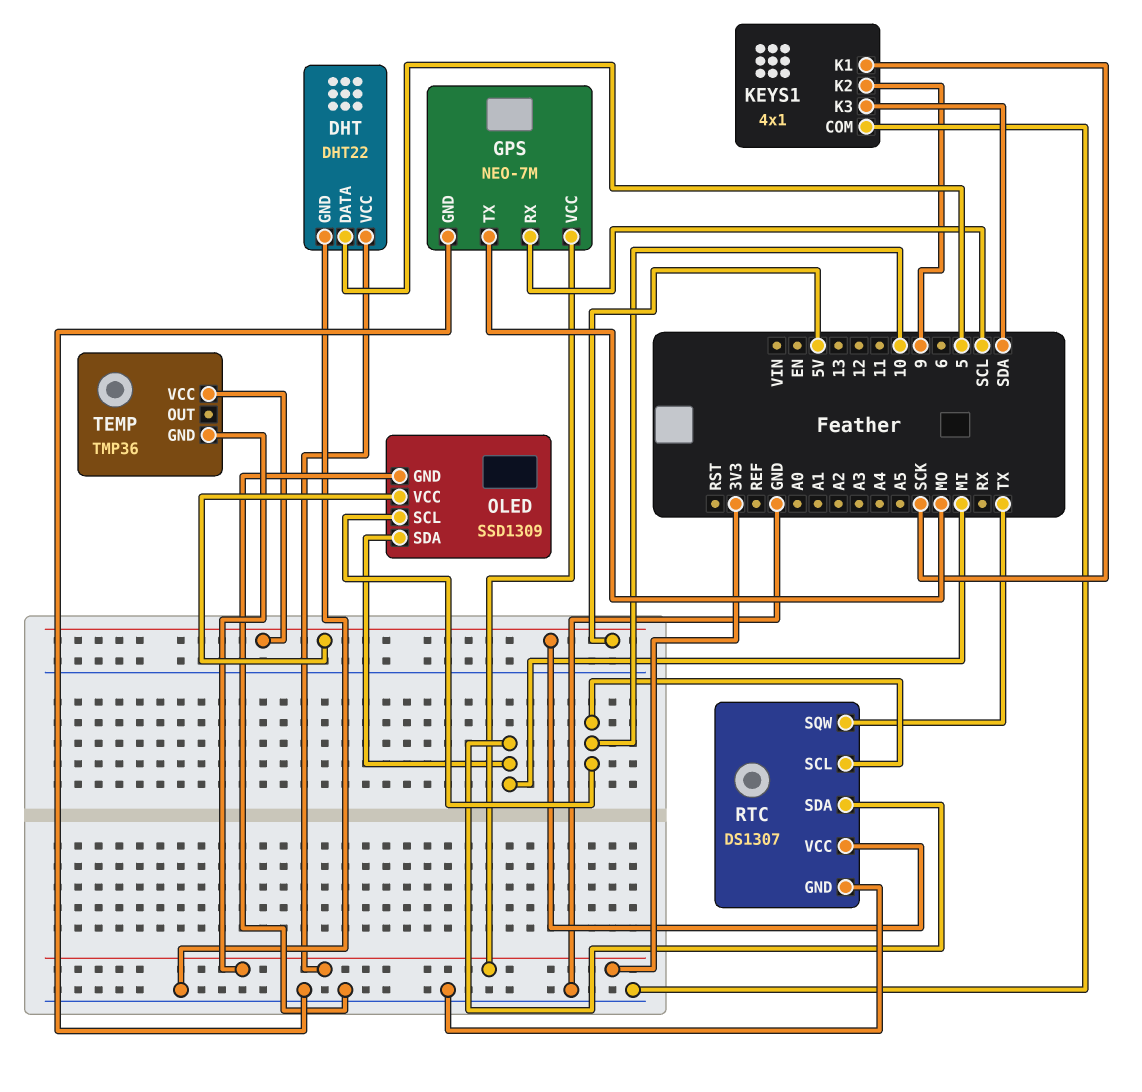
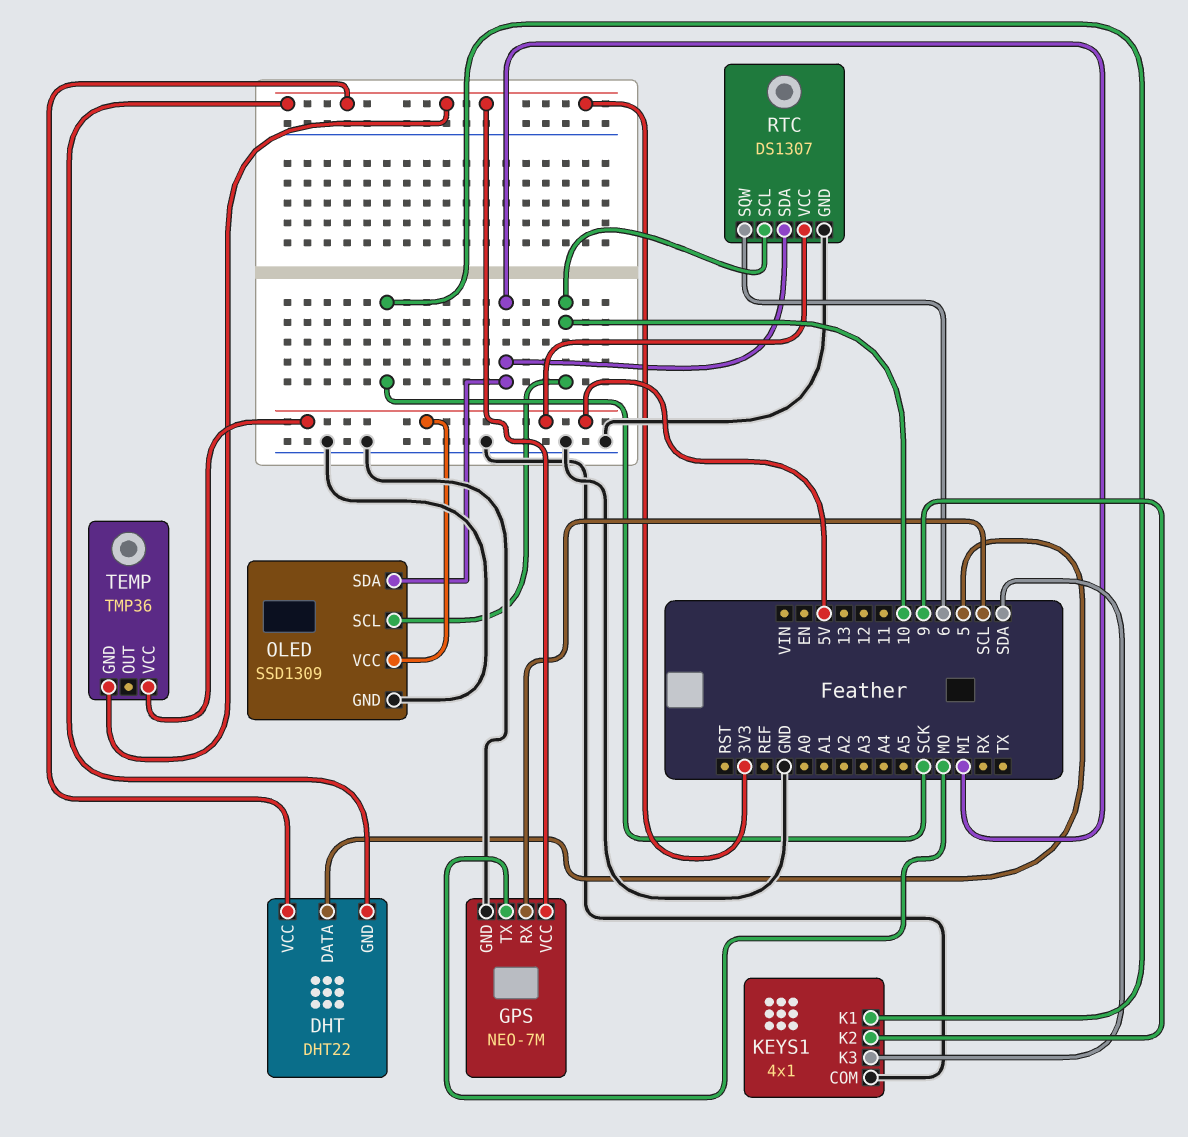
DHT pin GND: GND -> 3V3
RTC pin SQW: TX -> 6

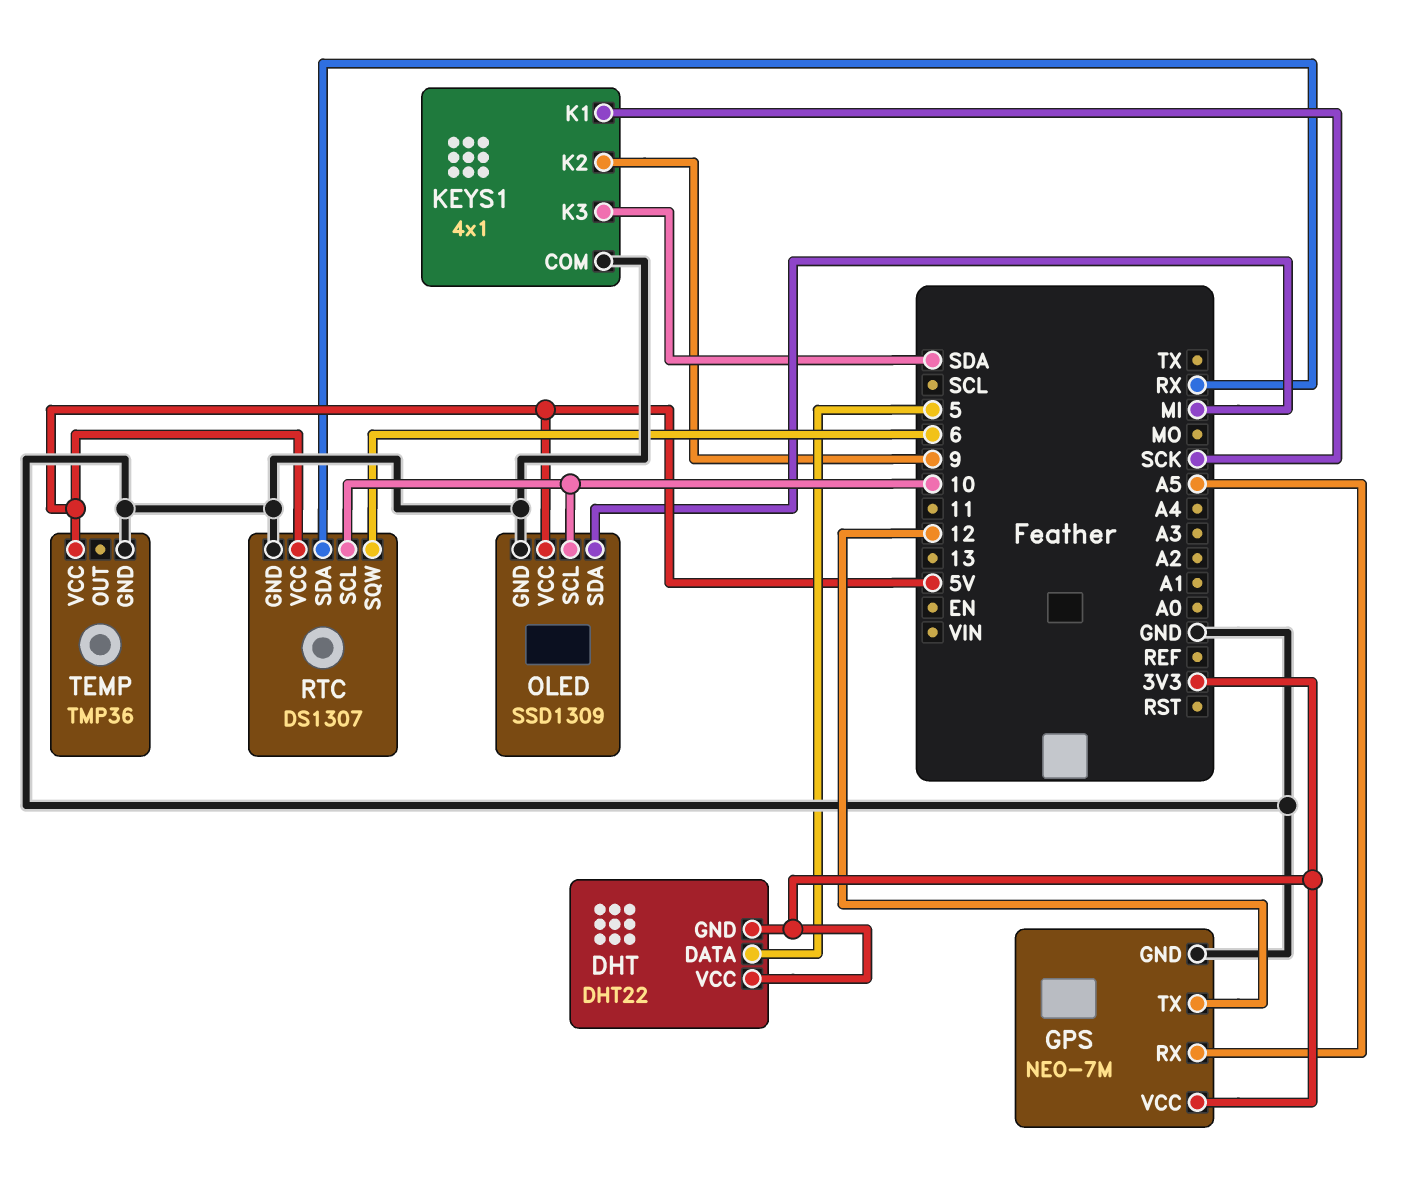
GPS pin RX: SCL -> A5
GPS pin TX: MO -> 12
RTC pin SDA: MI -> RX
TEMP pin GND: 3V3 -> GND

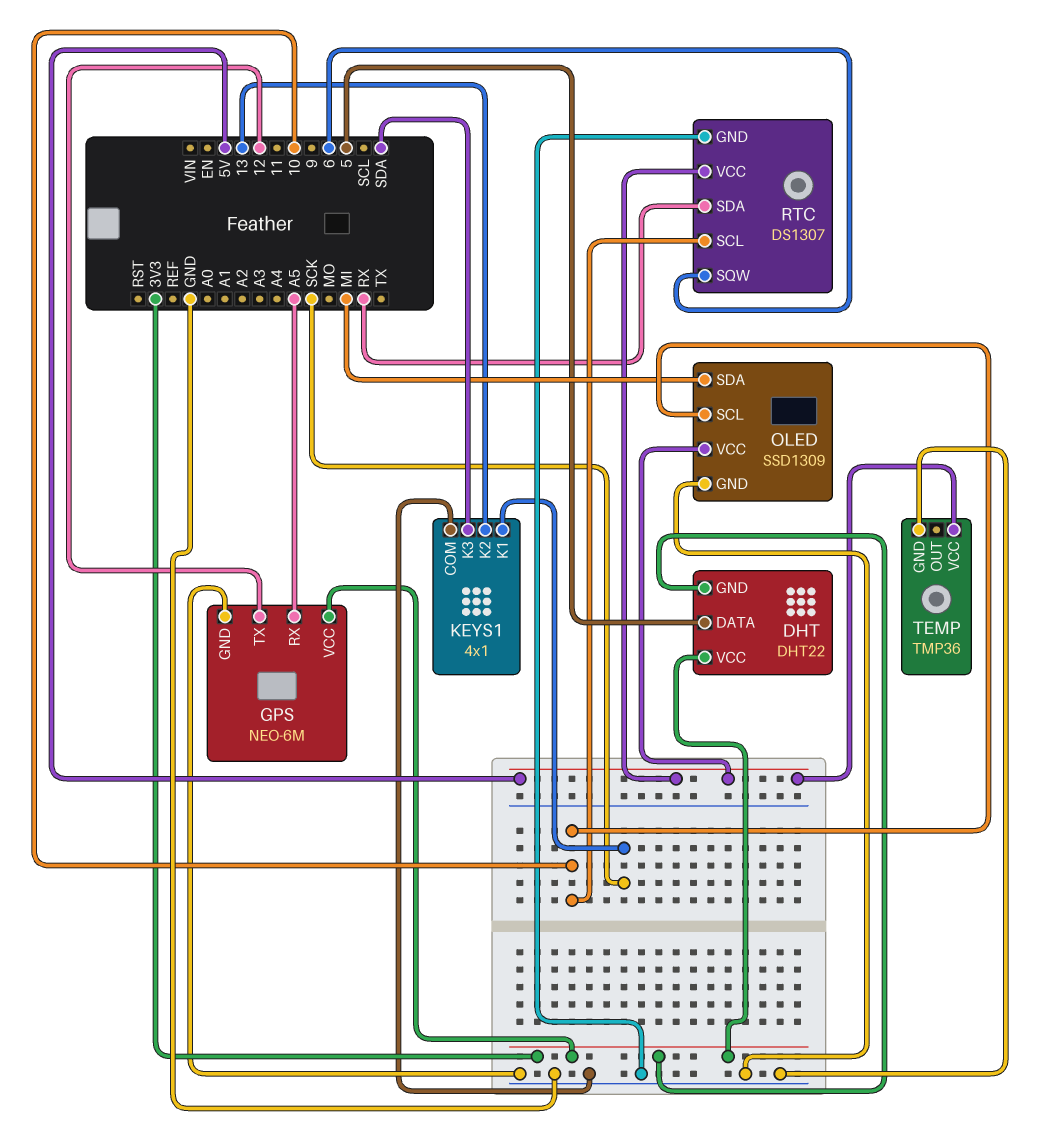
GPS: NEO-7M -> NEO-6M
KEYS1 pin K2: 9 -> 13

